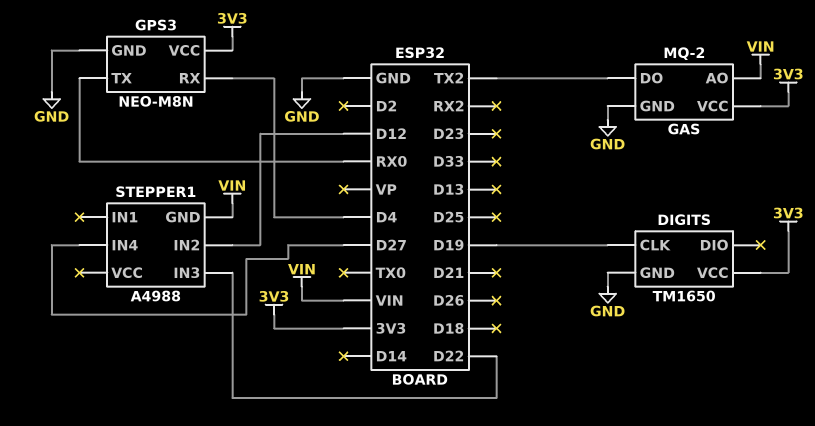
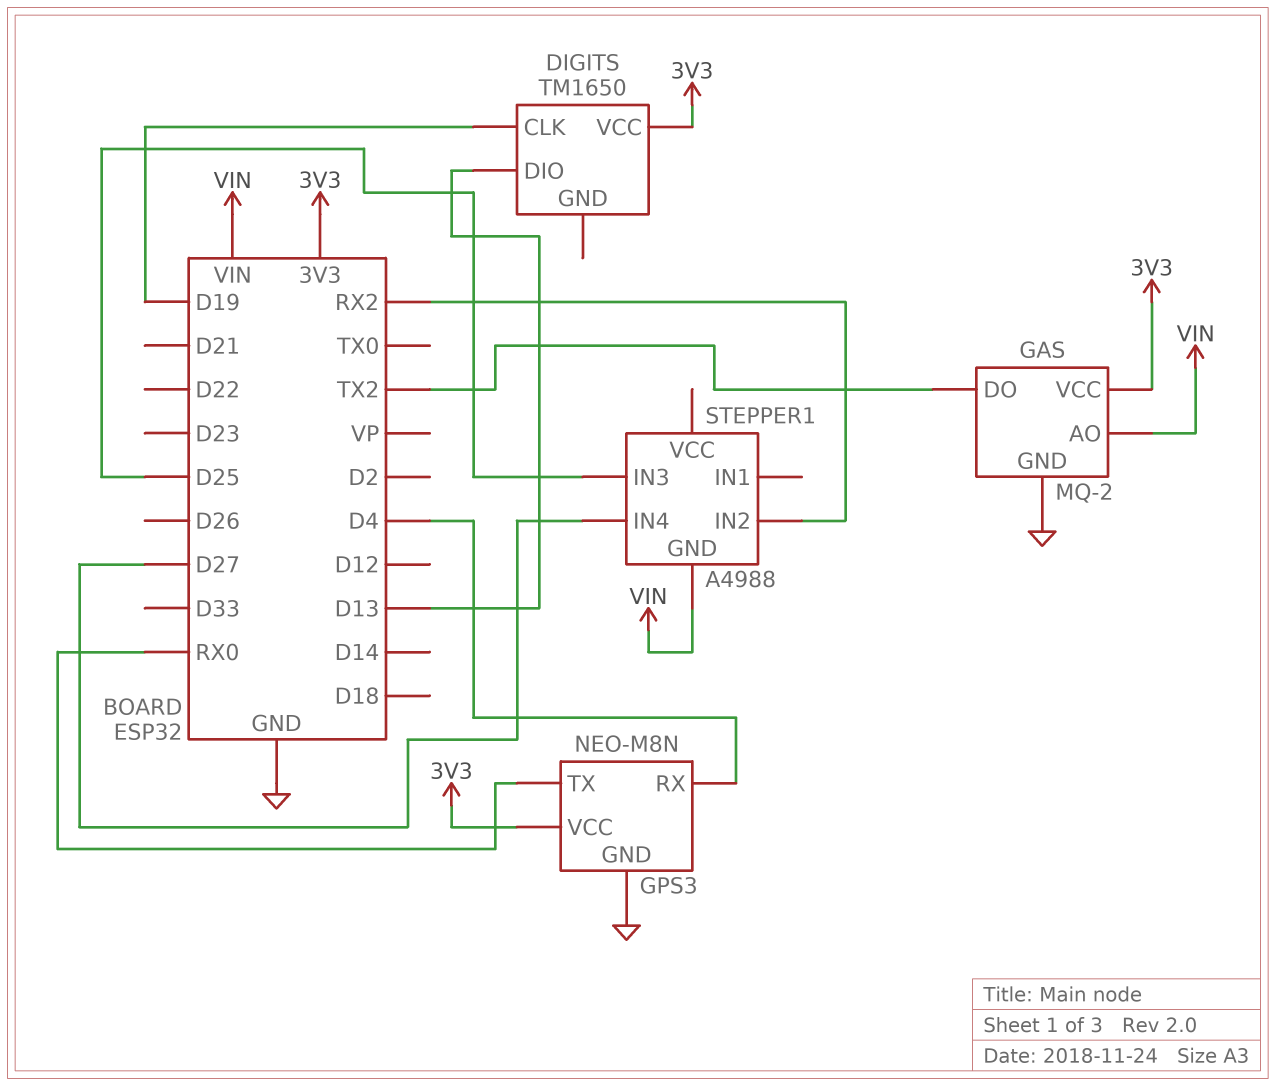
DIGITS pin DIO: none -> D13
DIGITS pin GND: GND -> none
STEPPER1 pin IN2: D12 -> RX2
STEPPER1 pin IN3: D22 -> D25

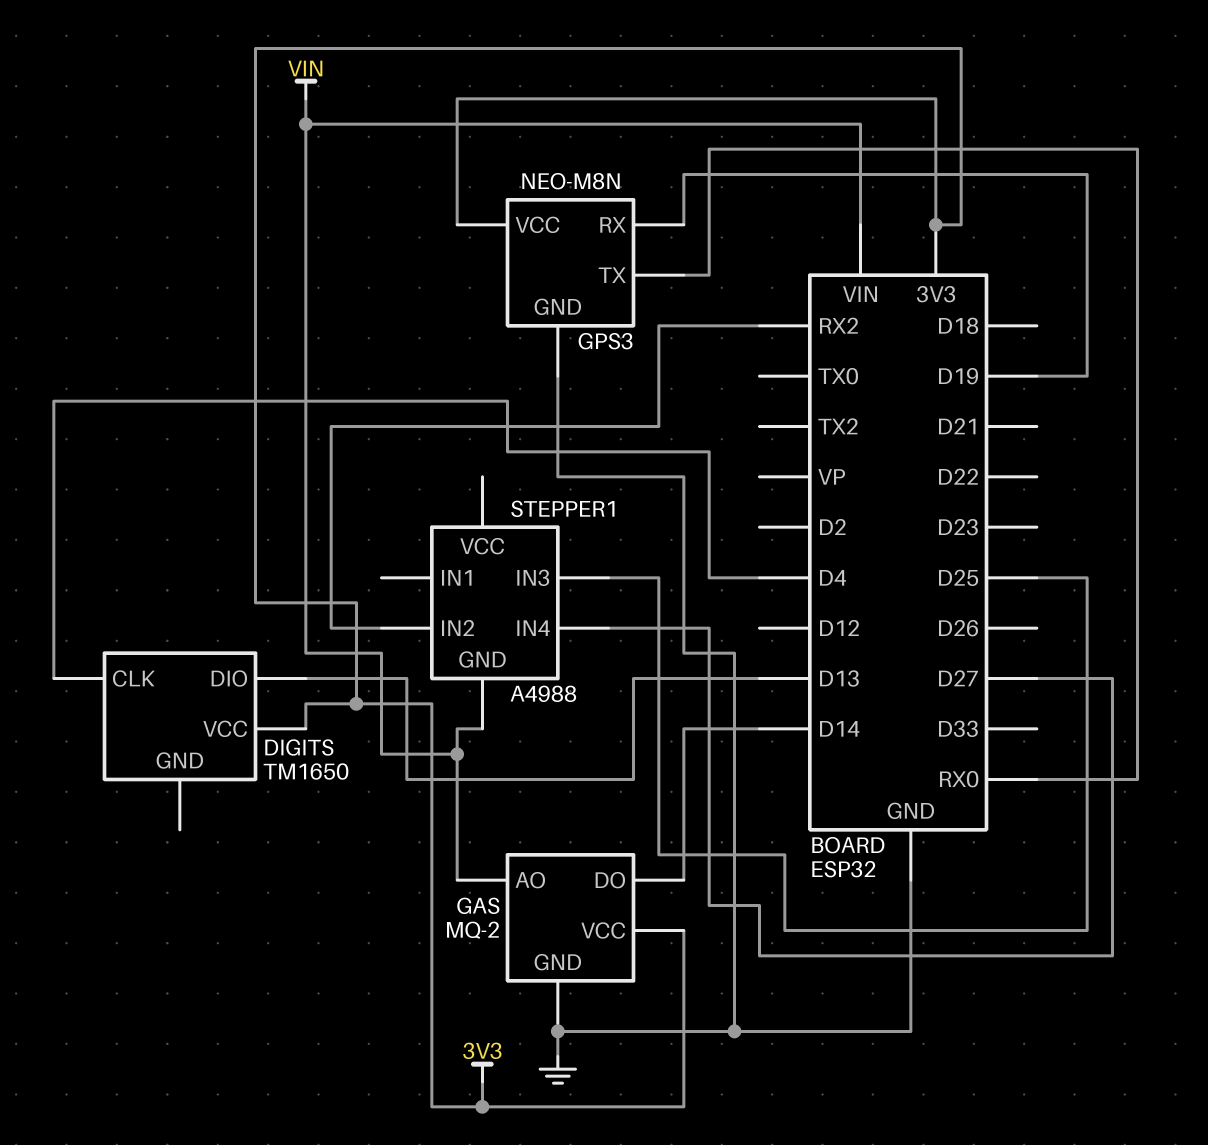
DIGITS pin CLK: D19 -> D4
GAS pin DO: TX2 -> D14
GPS3 pin RX: D4 -> D19

